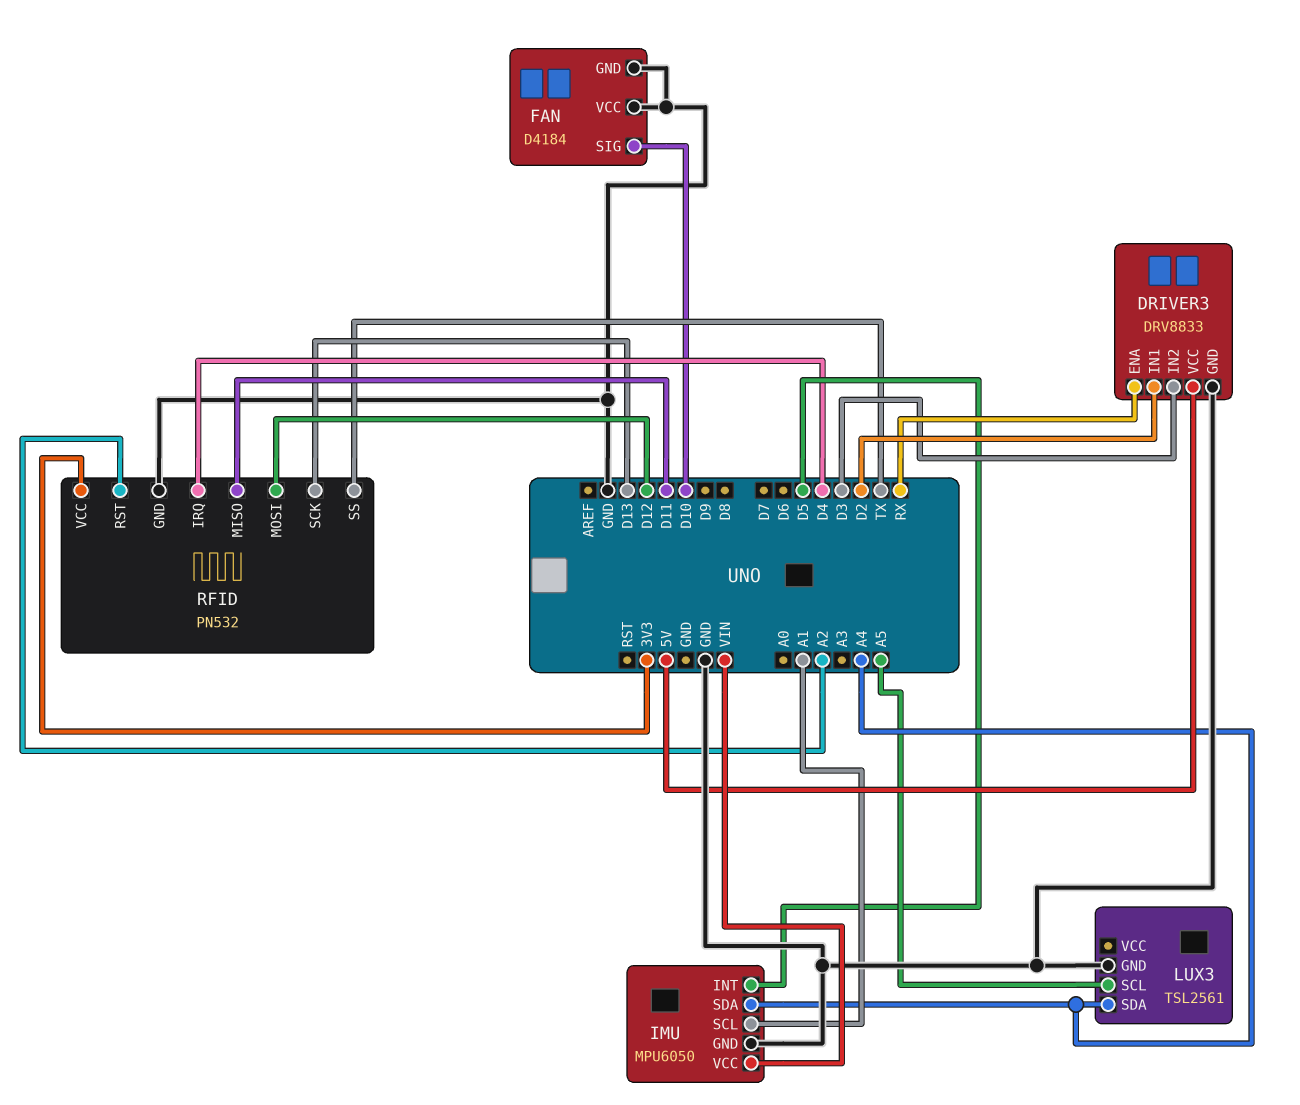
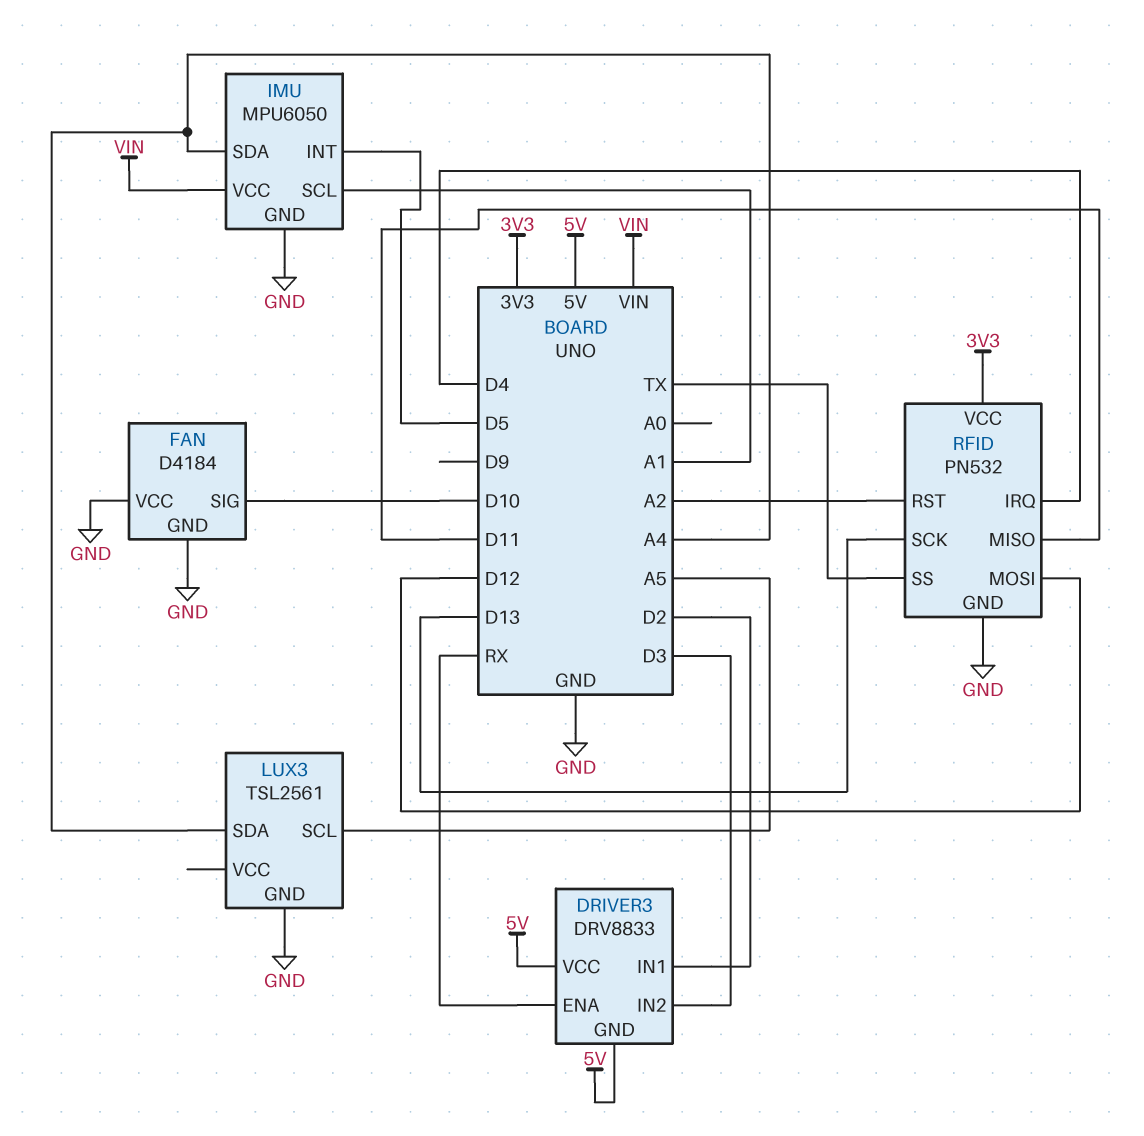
DRIVER3 pin GND: GND -> 5V

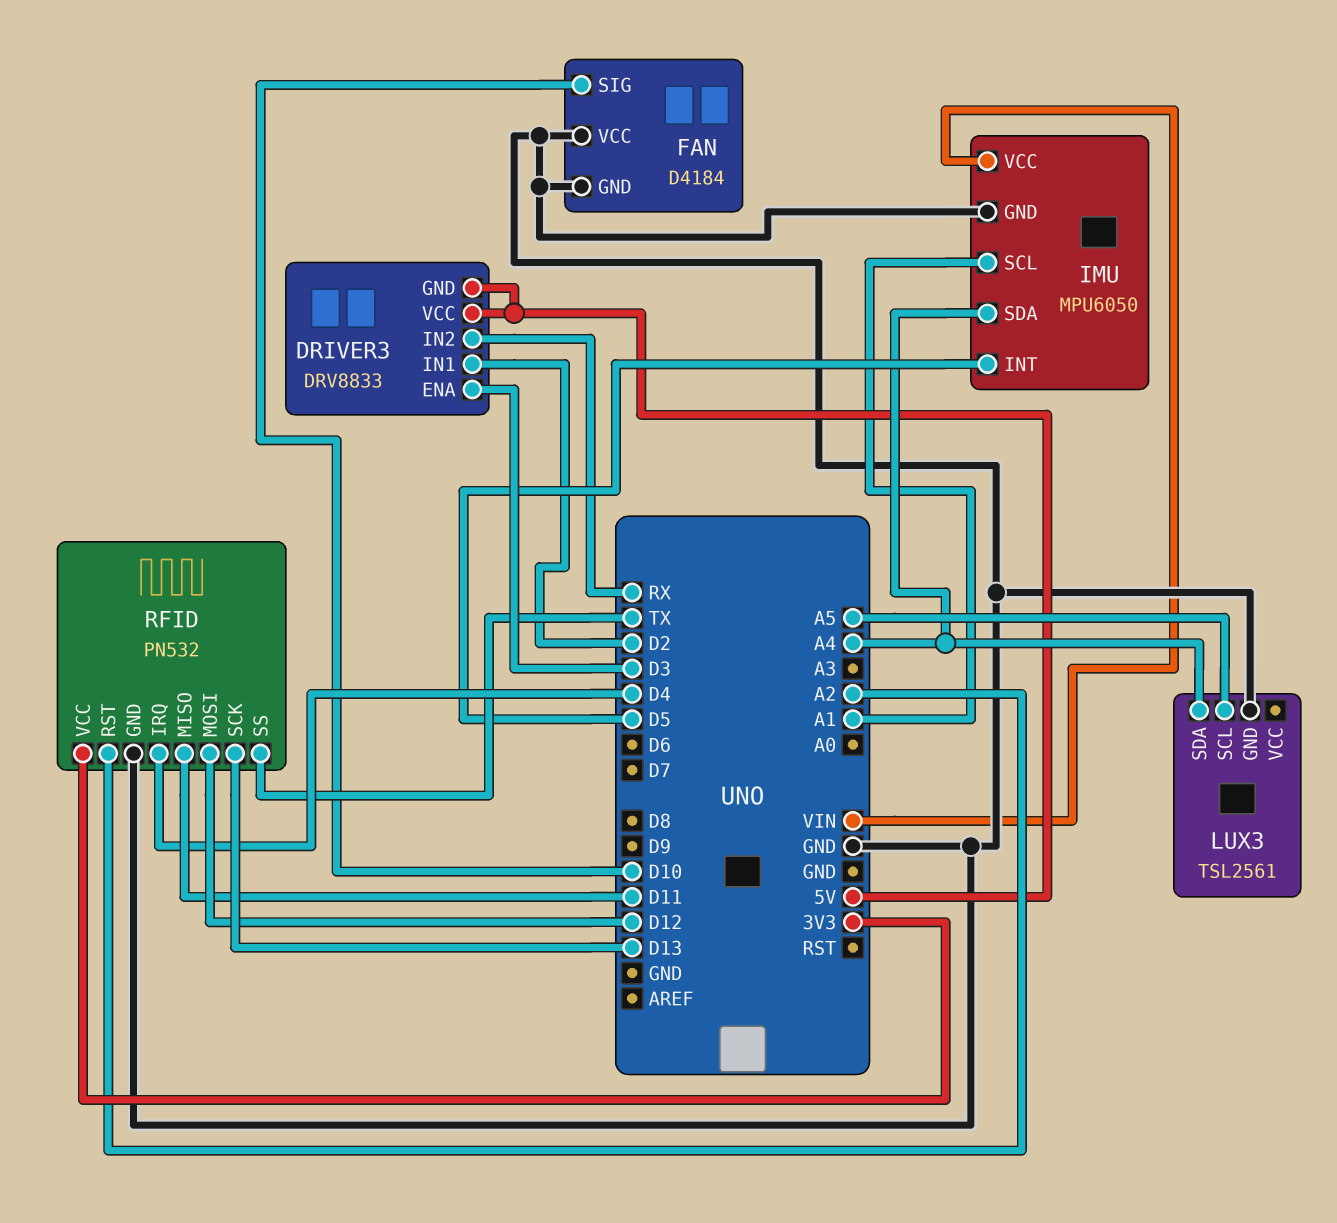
DRIVER3 pin ENA: RX -> D3
DRIVER3 pin IN2: D3 -> RX

